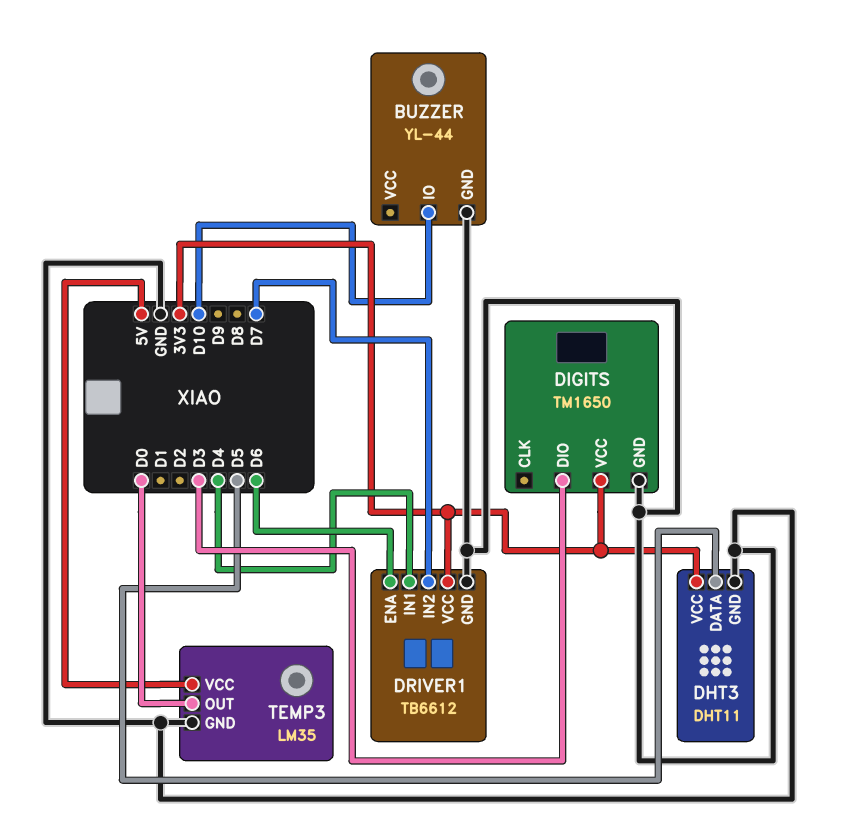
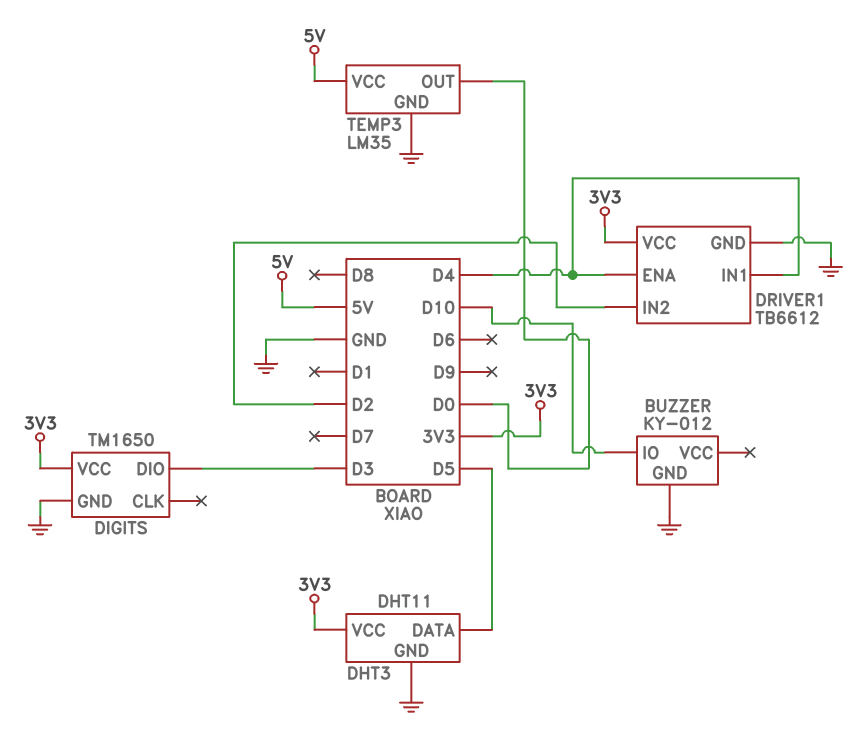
BUZZER: YL-44 -> KY-012
DRIVER1 pin ENA: D6 -> D4
DRIVER1 pin IN2: D7 -> D2

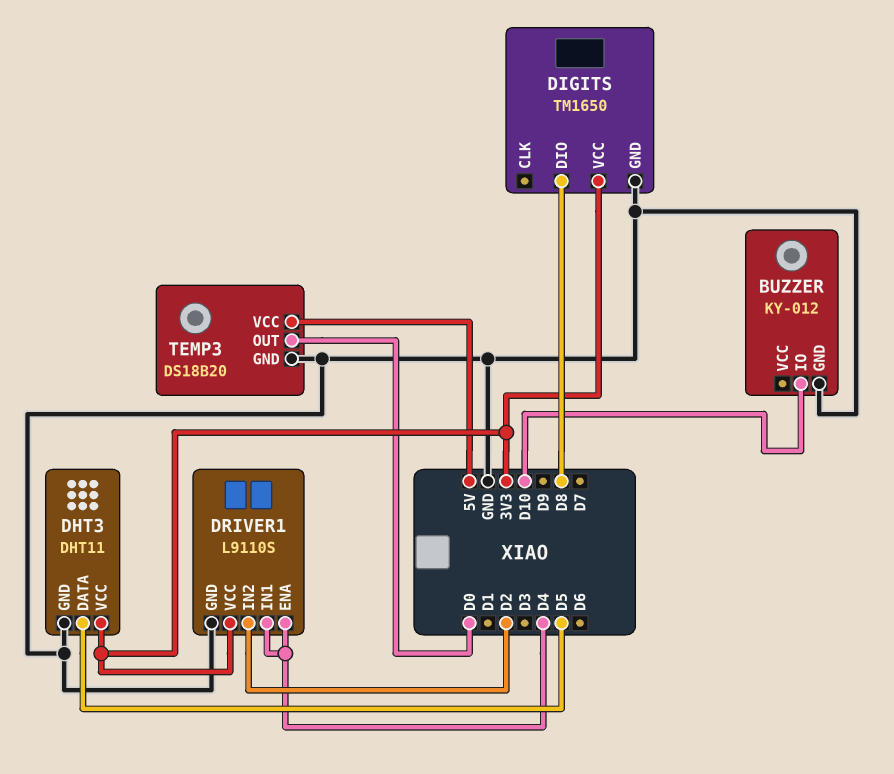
DIGITS pin DIO: D3 -> D8
DRIVER1: TB6612 -> L9110S
TEMP3: LM35 -> DS18B20

